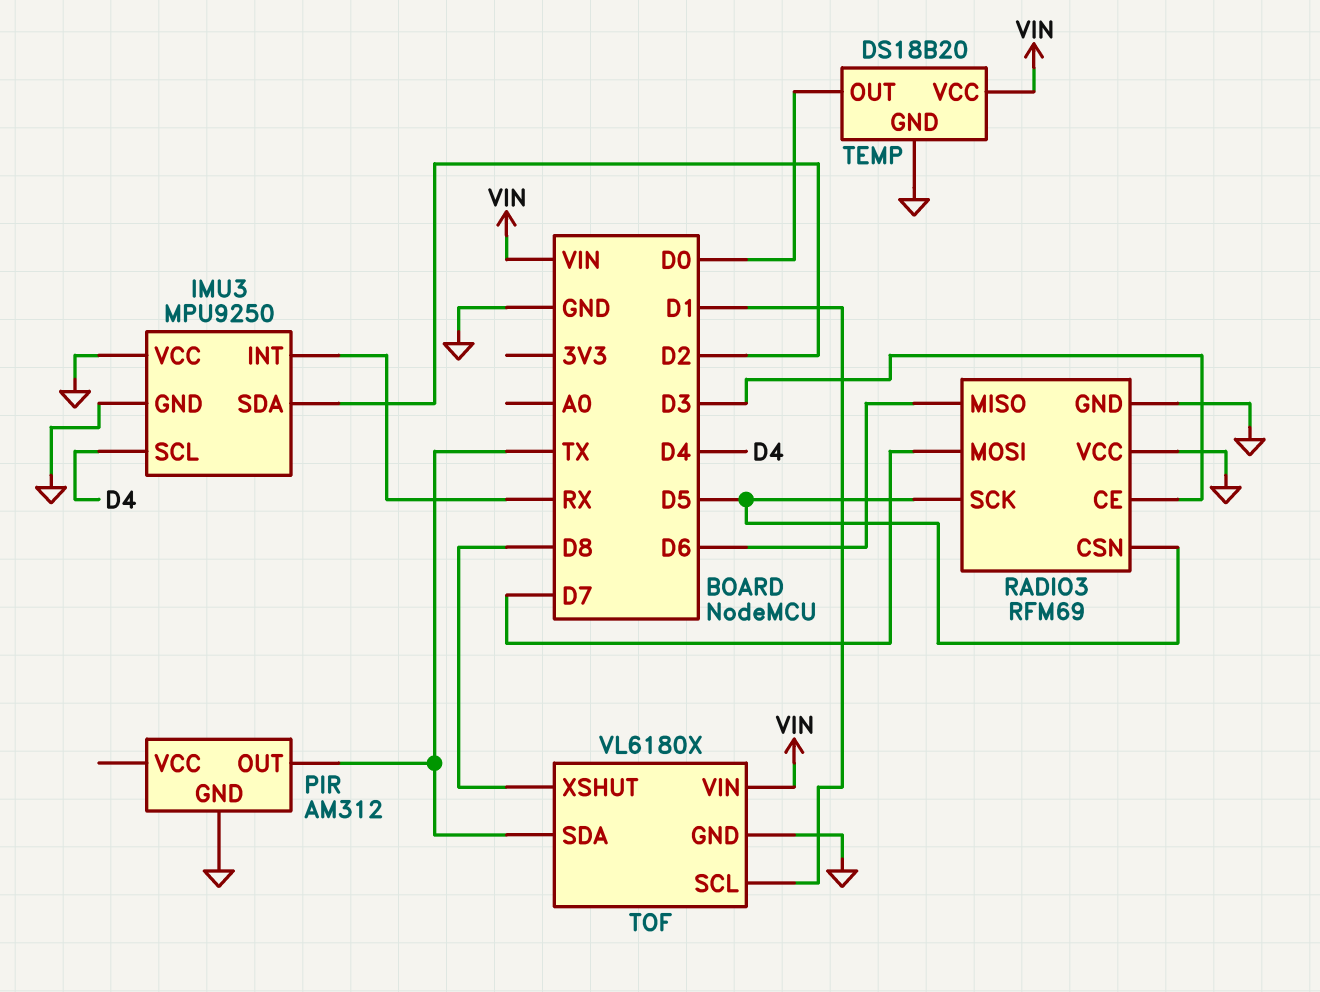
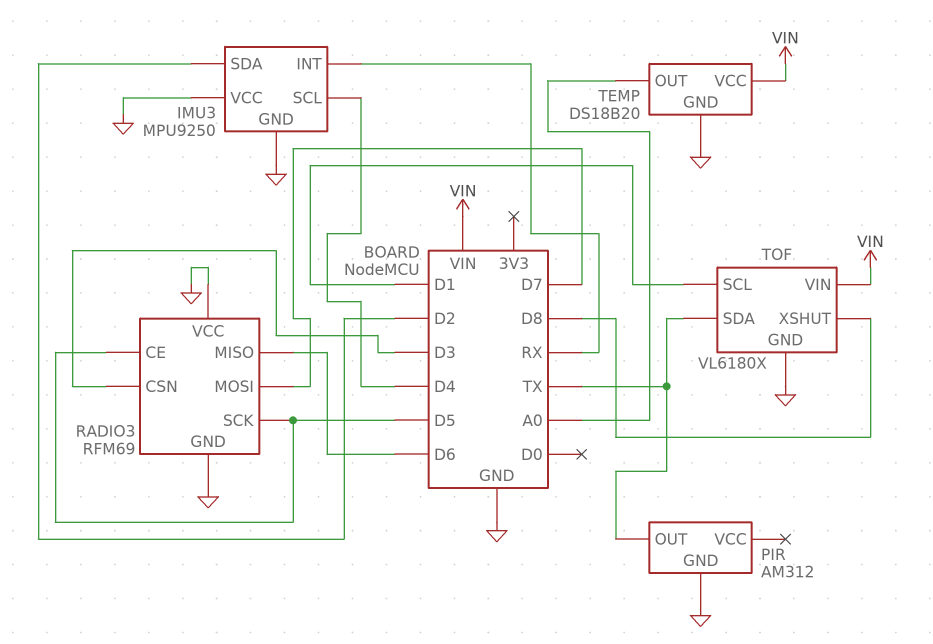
RADIO3 pin CE: D3 -> D5
RADIO3 pin CSN: D5 -> D3
TEMP pin OUT: D0 -> A0

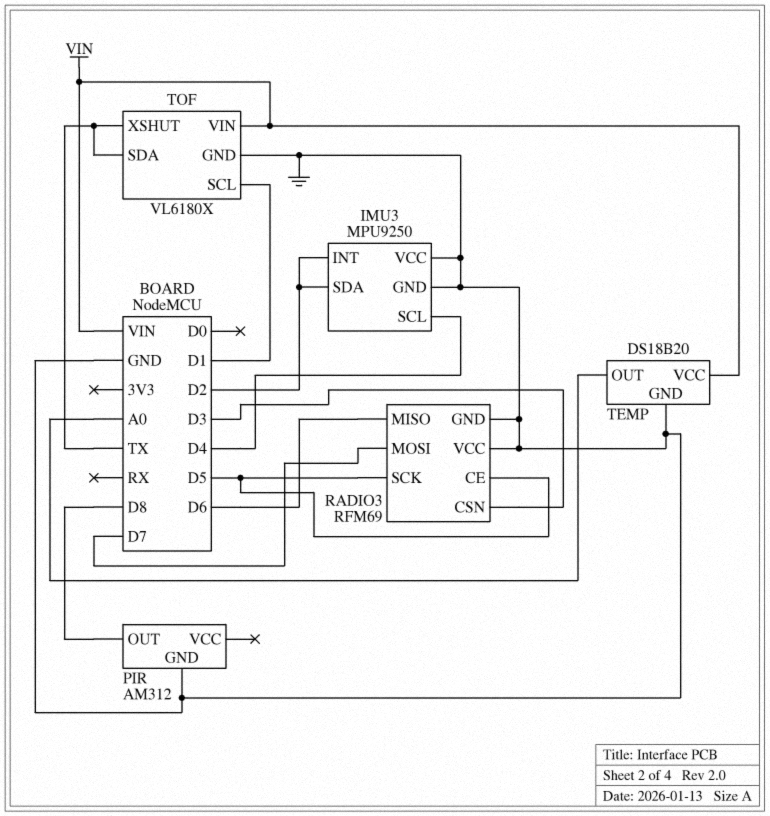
IMU3 pin INT: RX -> D2
PIR pin OUT: TX -> D8
TOF pin XSHUT: D8 -> TX

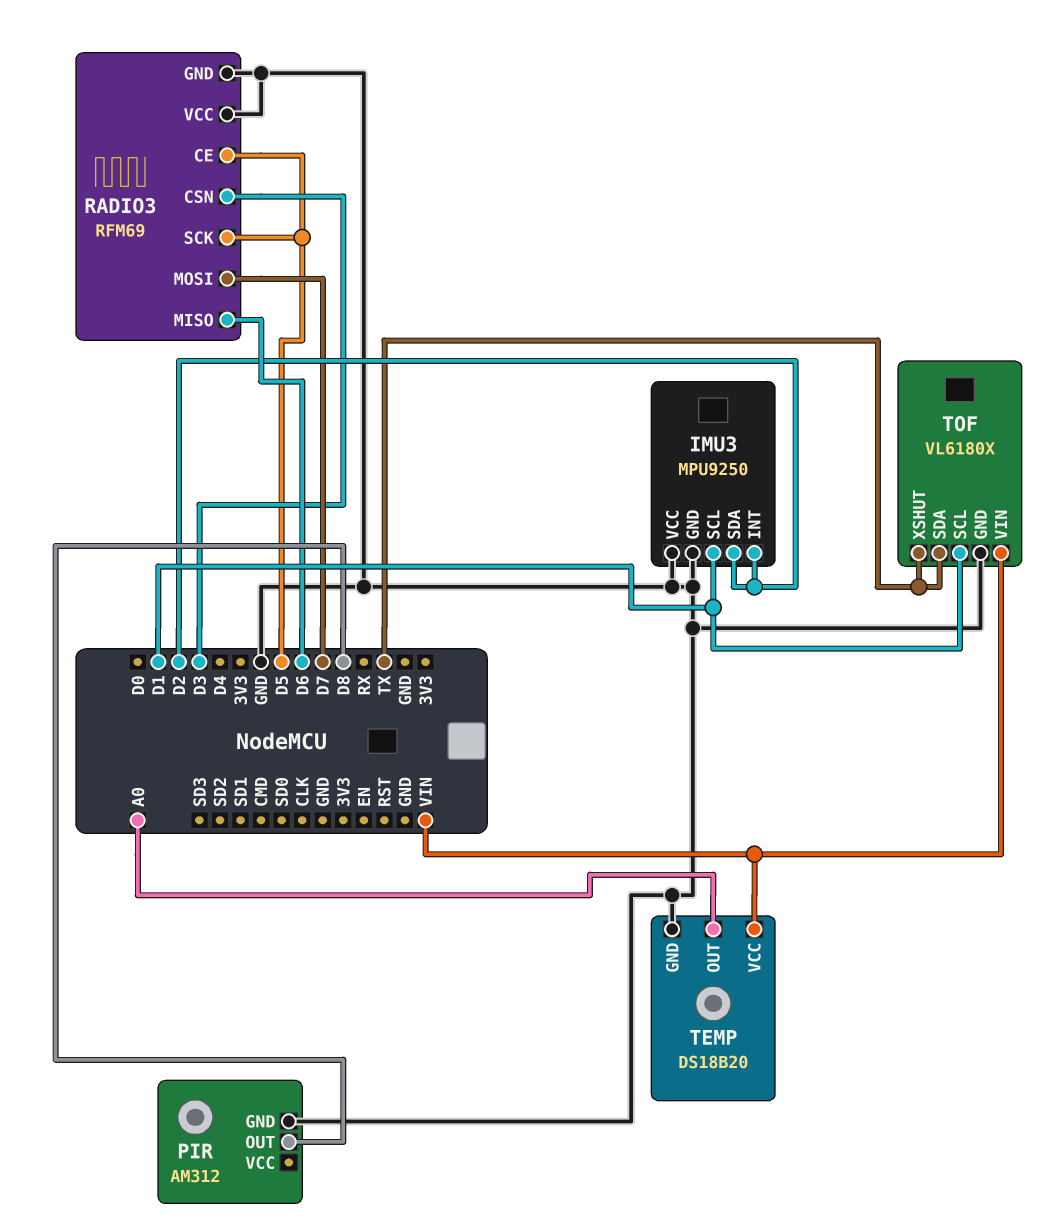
IMU3 pin SCL: D4 -> D1

